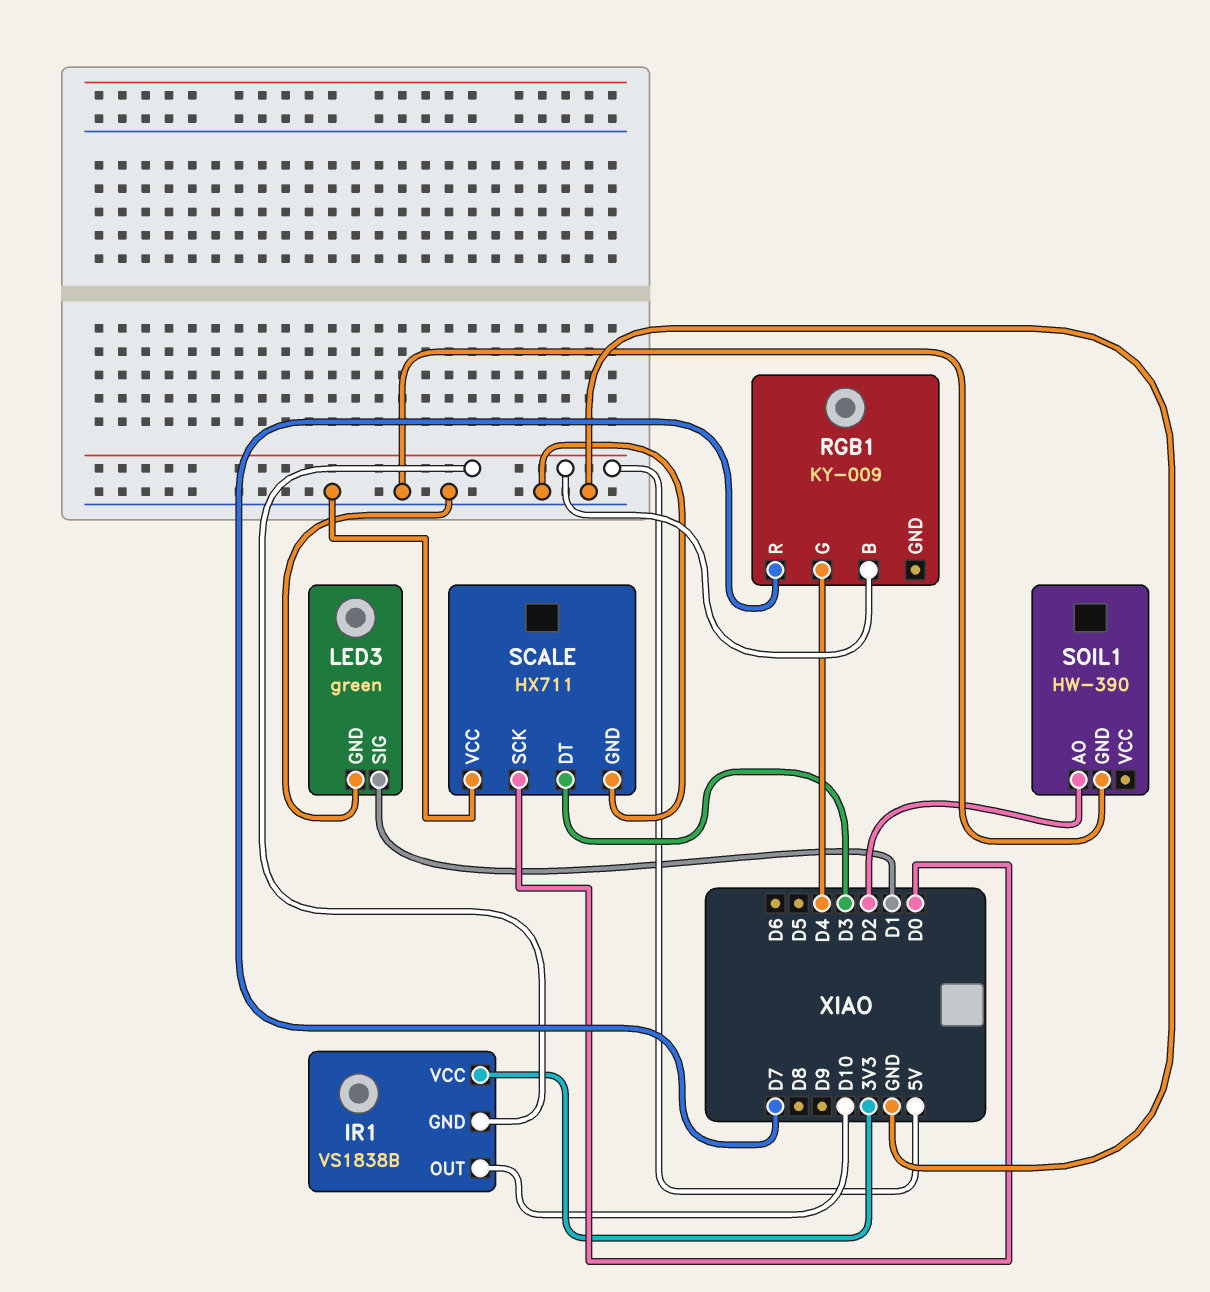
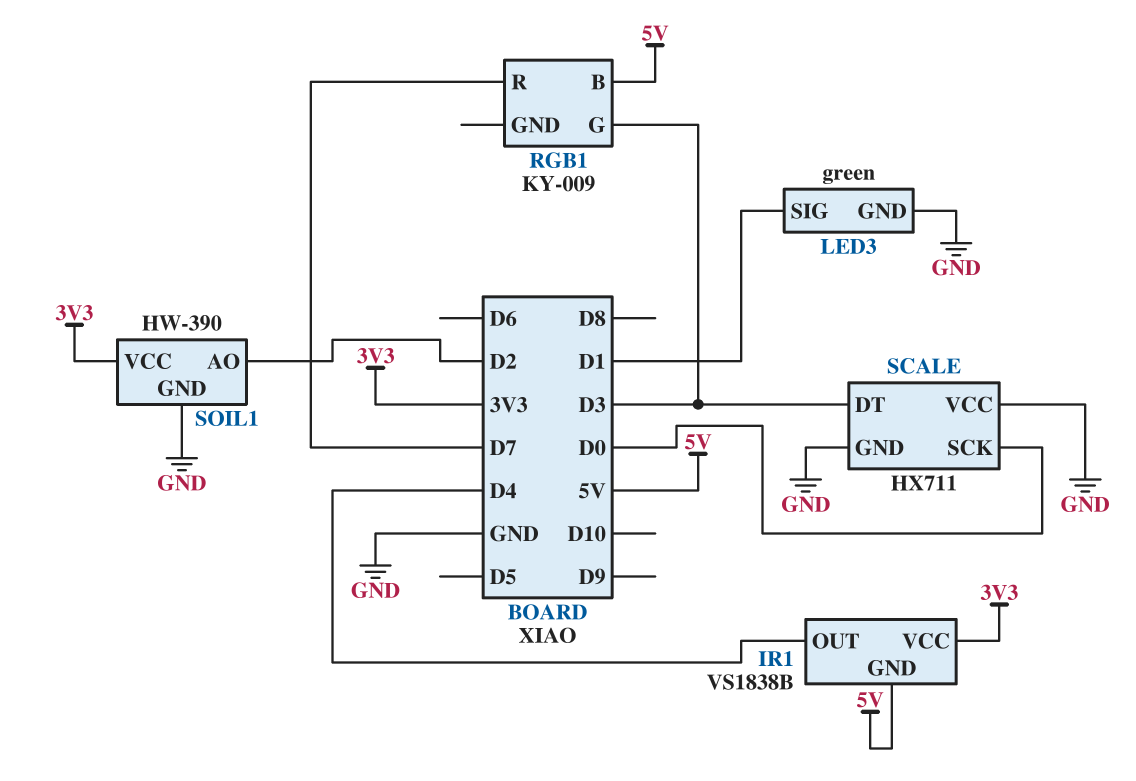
IR1 pin OUT: D10 -> D4
RGB1 pin G: D4 -> D3
SOIL1 pin VCC: none -> 3V3

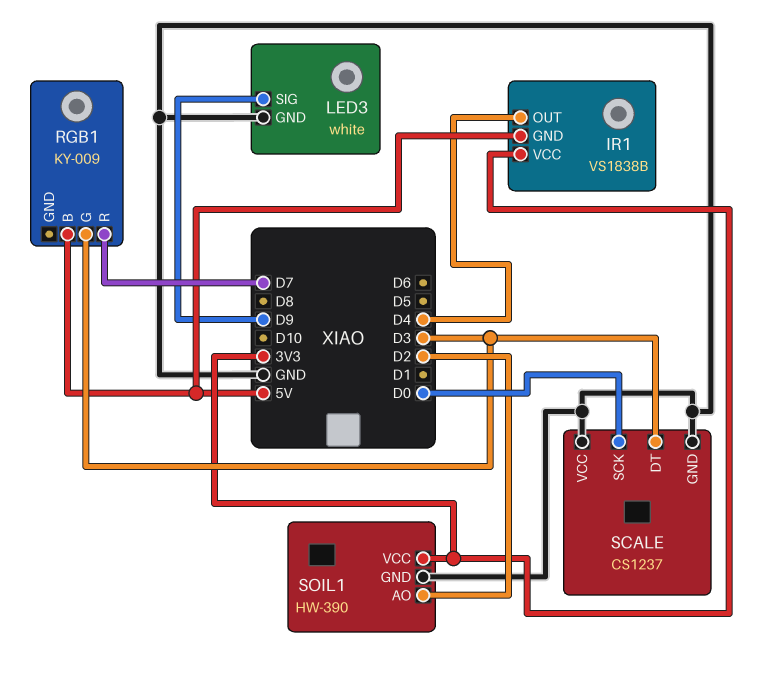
LED3: green -> white
LED3 pin SIG: D1 -> D9
SCALE: HX711 -> CS1237

